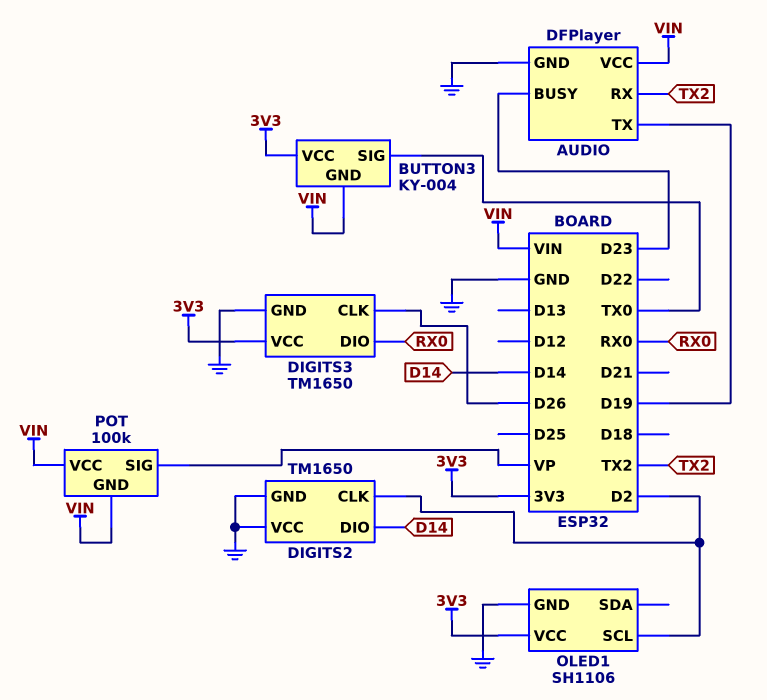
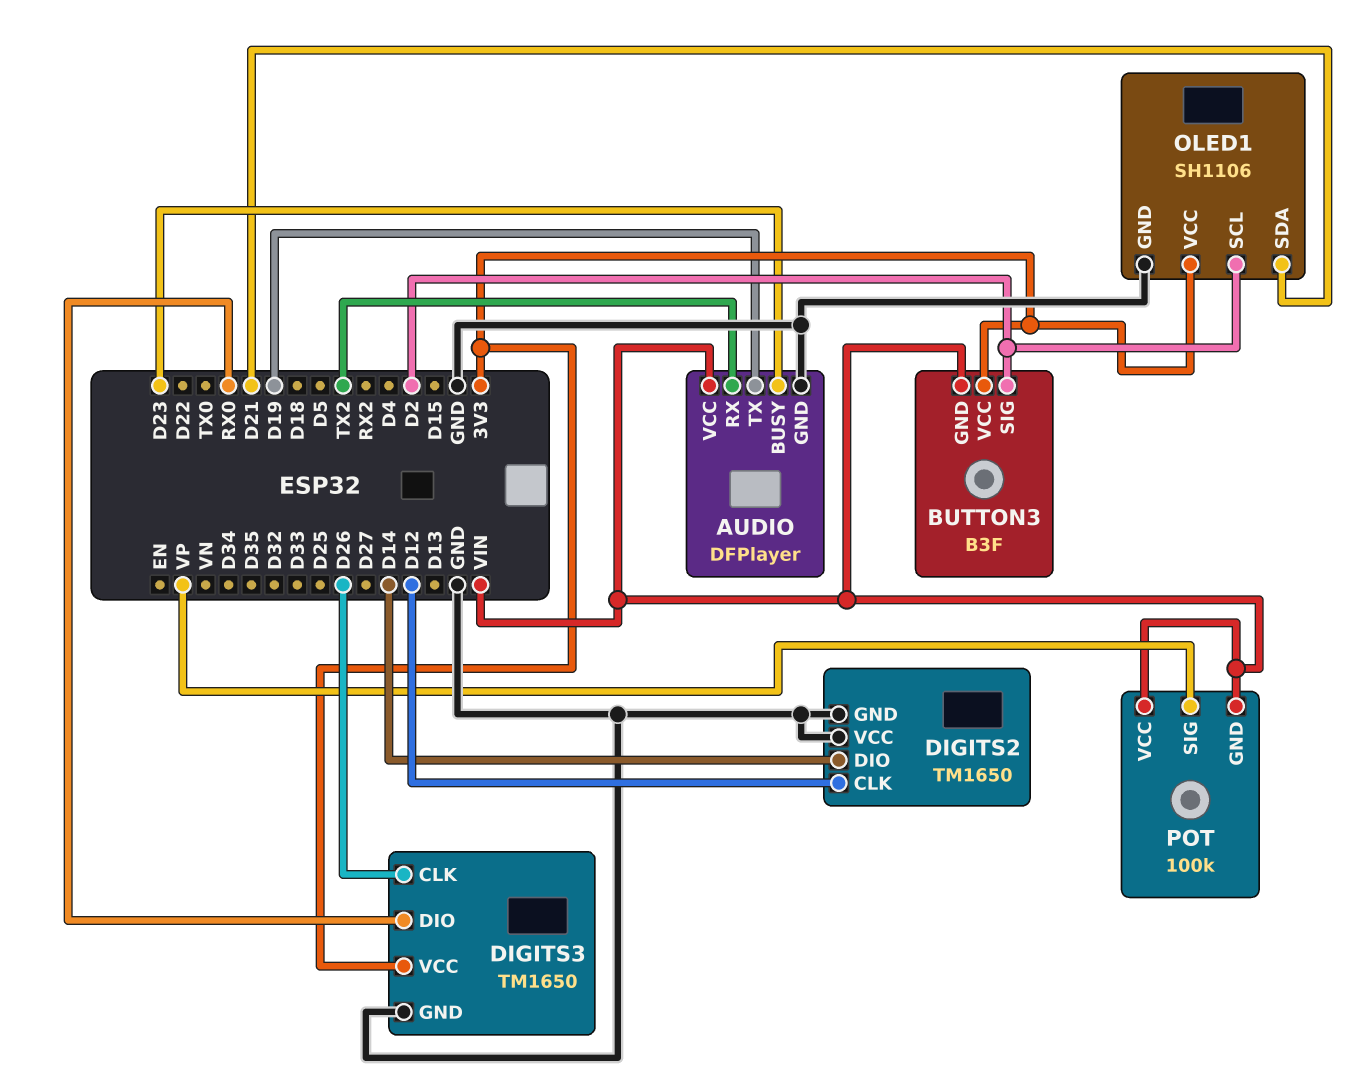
BUTTON3: KY-004 -> B3F
BUTTON3 pin SIG: TX0 -> D2
DIGITS2 pin CLK: D2 -> D12
OLED1 pin SDA: none -> D21

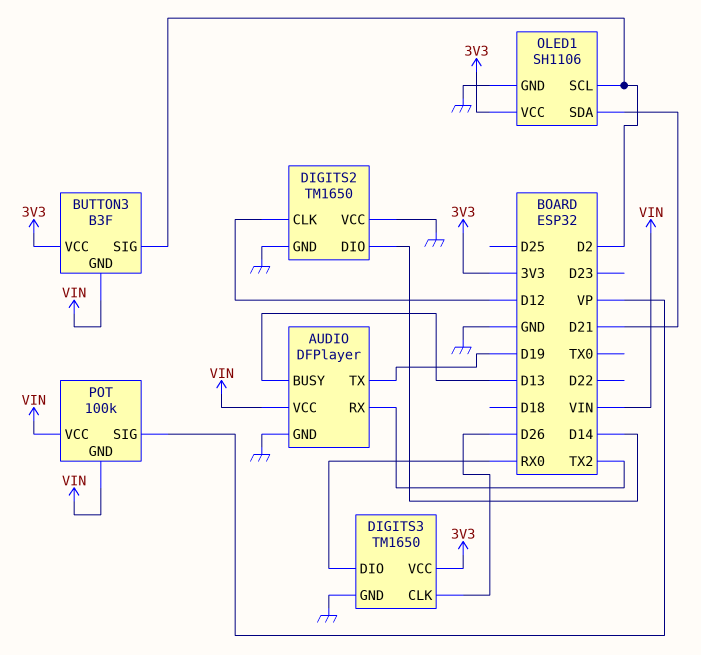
AUDIO pin BUSY: D23 -> D13

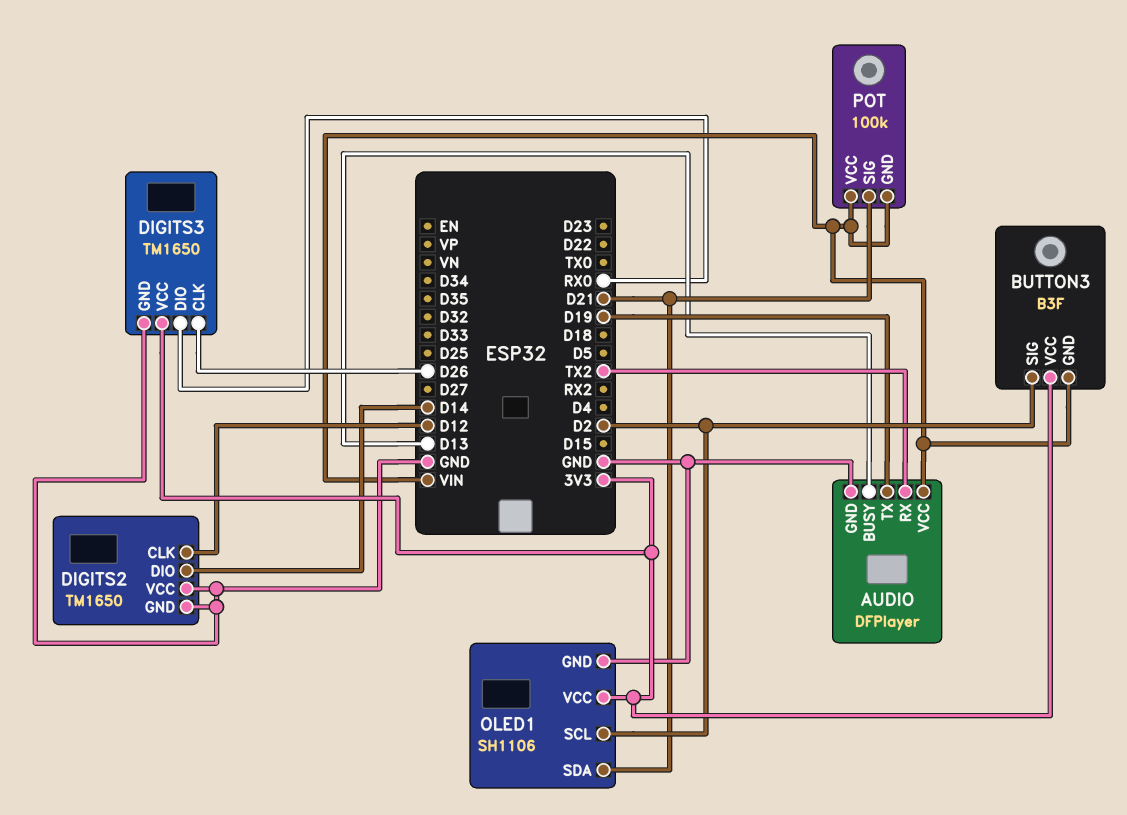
POT pin SIG: VP -> D21

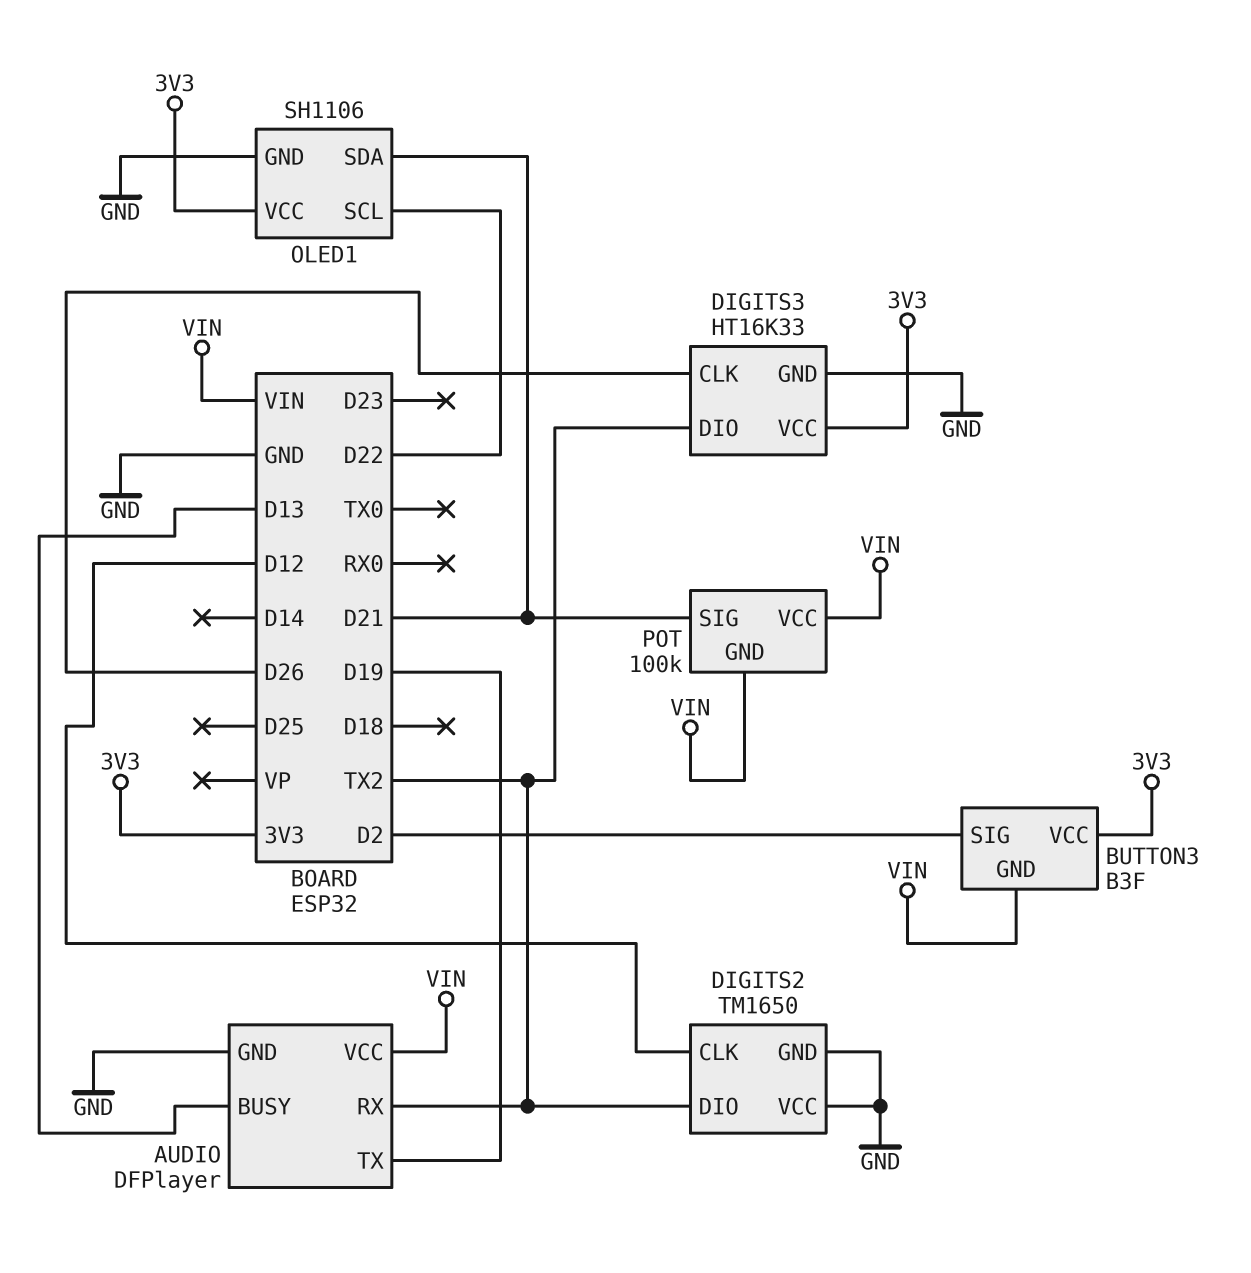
DIGITS2 pin DIO: D14 -> TX2
DIGITS3: TM1650 -> HT16K33
DIGITS3 pin DIO: RX0 -> TX2
OLED1 pin SCL: D2 -> D22

